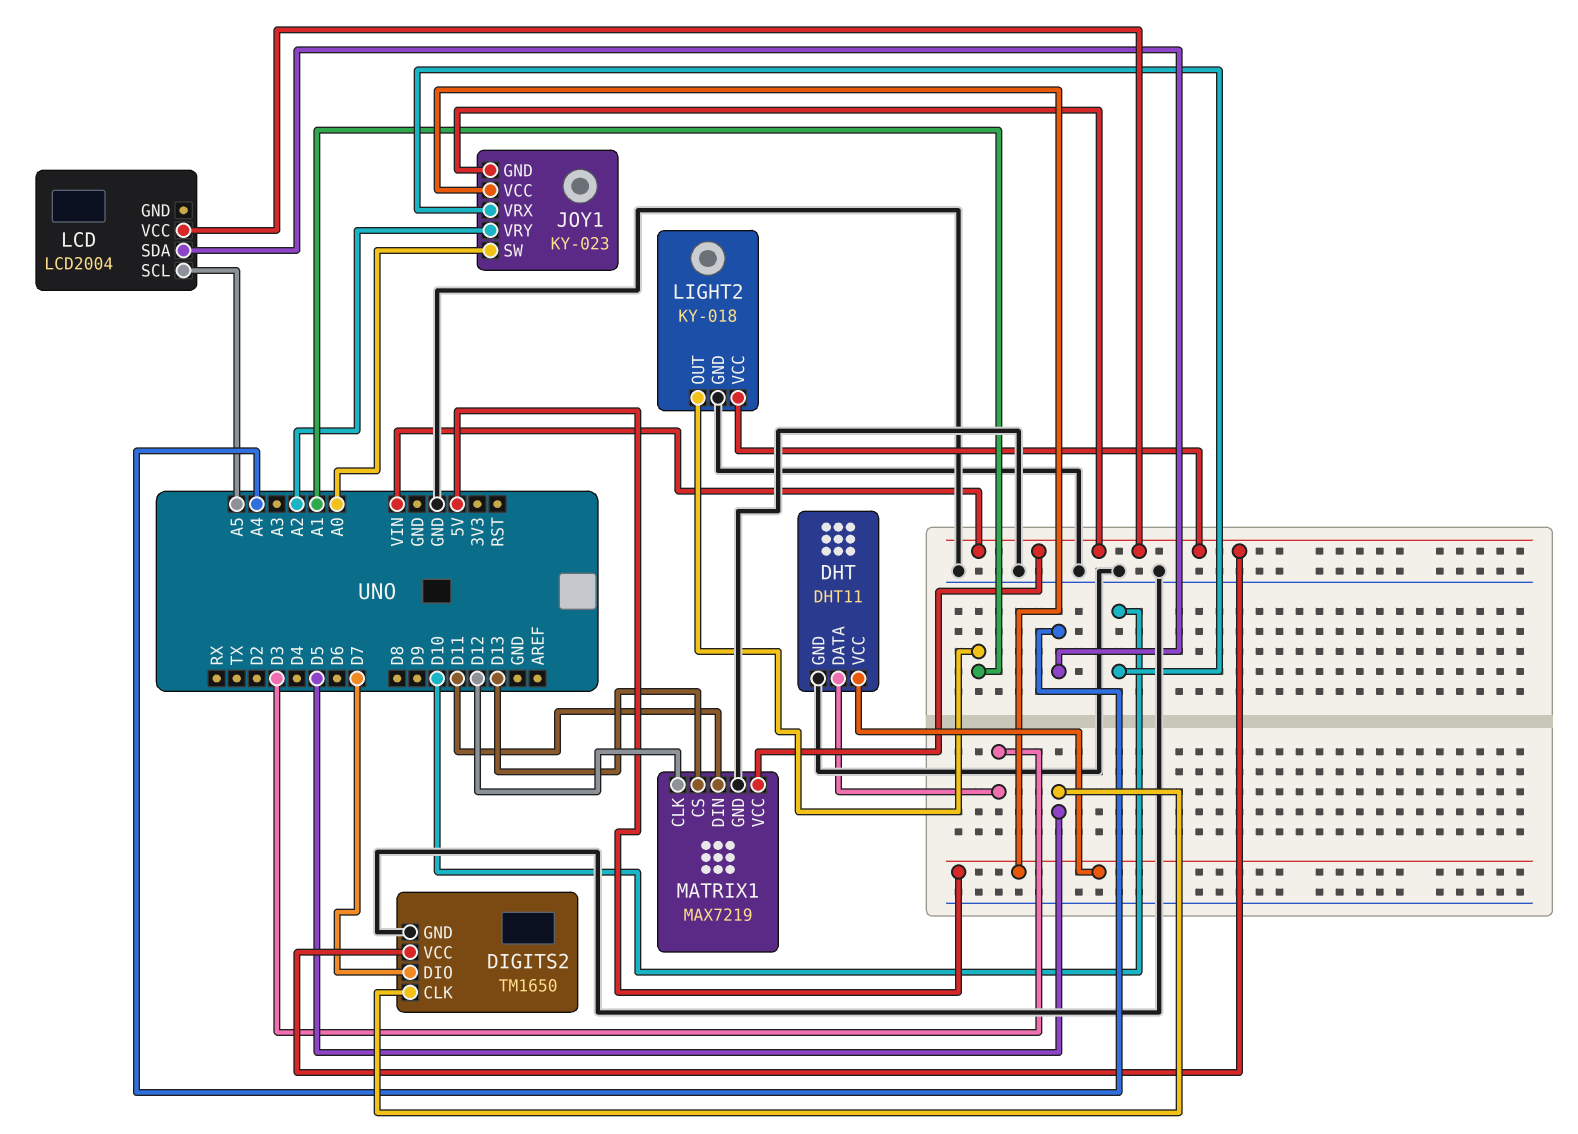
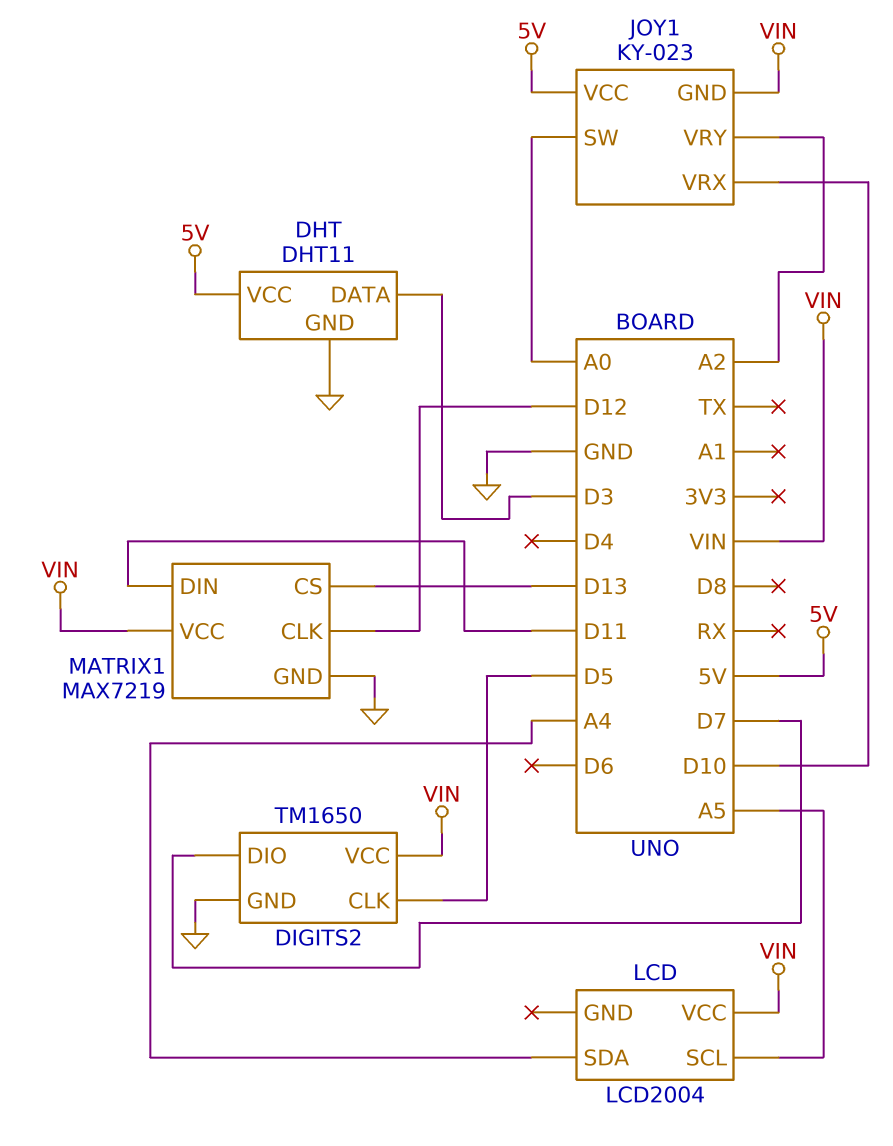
LIGHT2: KY-018 -> none
LIGHT2 pin GND: GND -> none
LIGHT2 pin OUT: A1 -> none
LIGHT2 pin VCC: VIN -> none

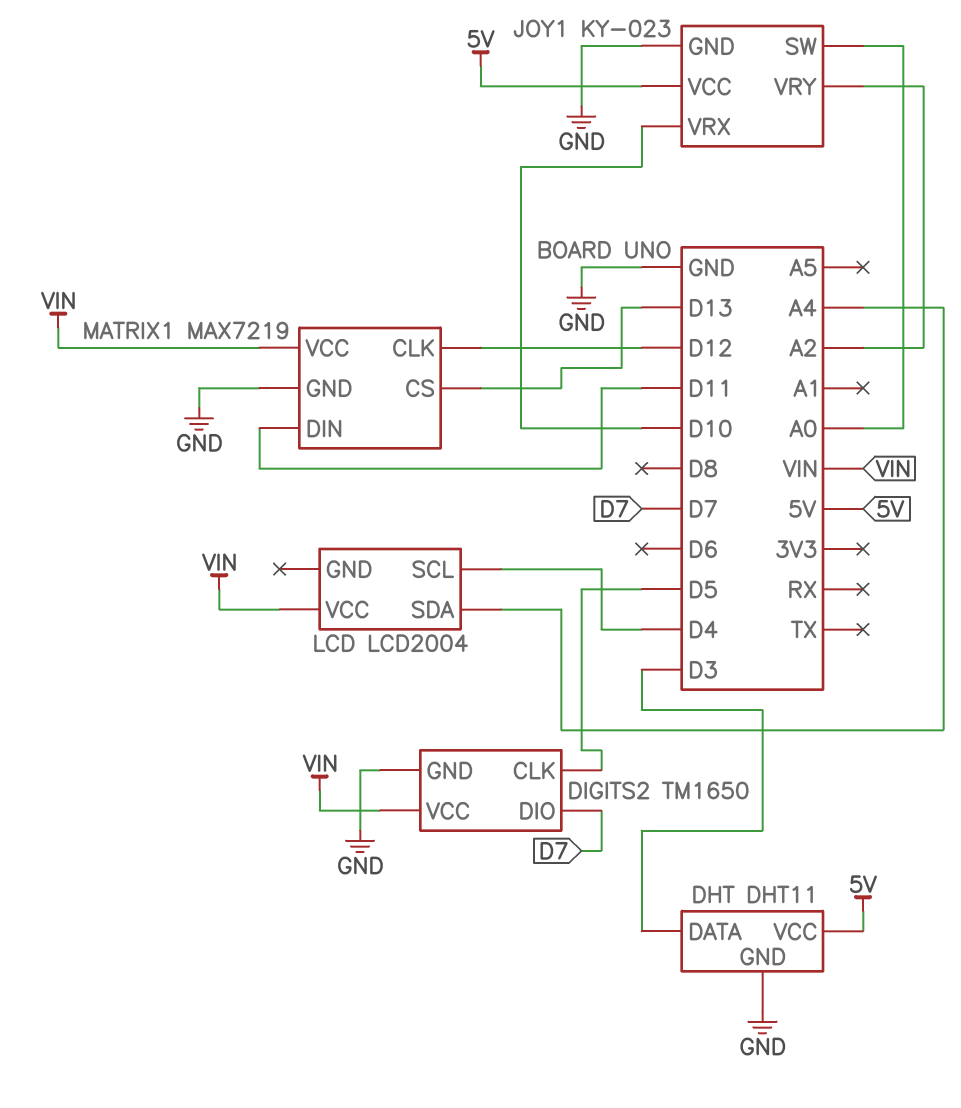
JOY1 pin GND: VIN -> GND
LCD pin SCL: A5 -> D4

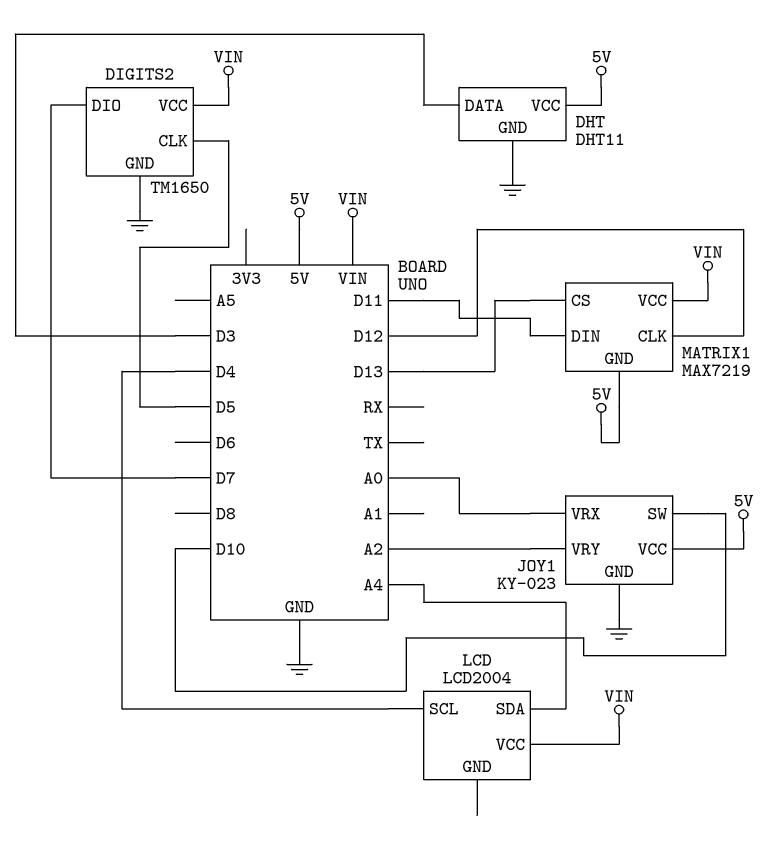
JOY1 pin SW: A0 -> D10
JOY1 pin VRX: D10 -> A0
MATRIX1 pin GND: GND -> 5V

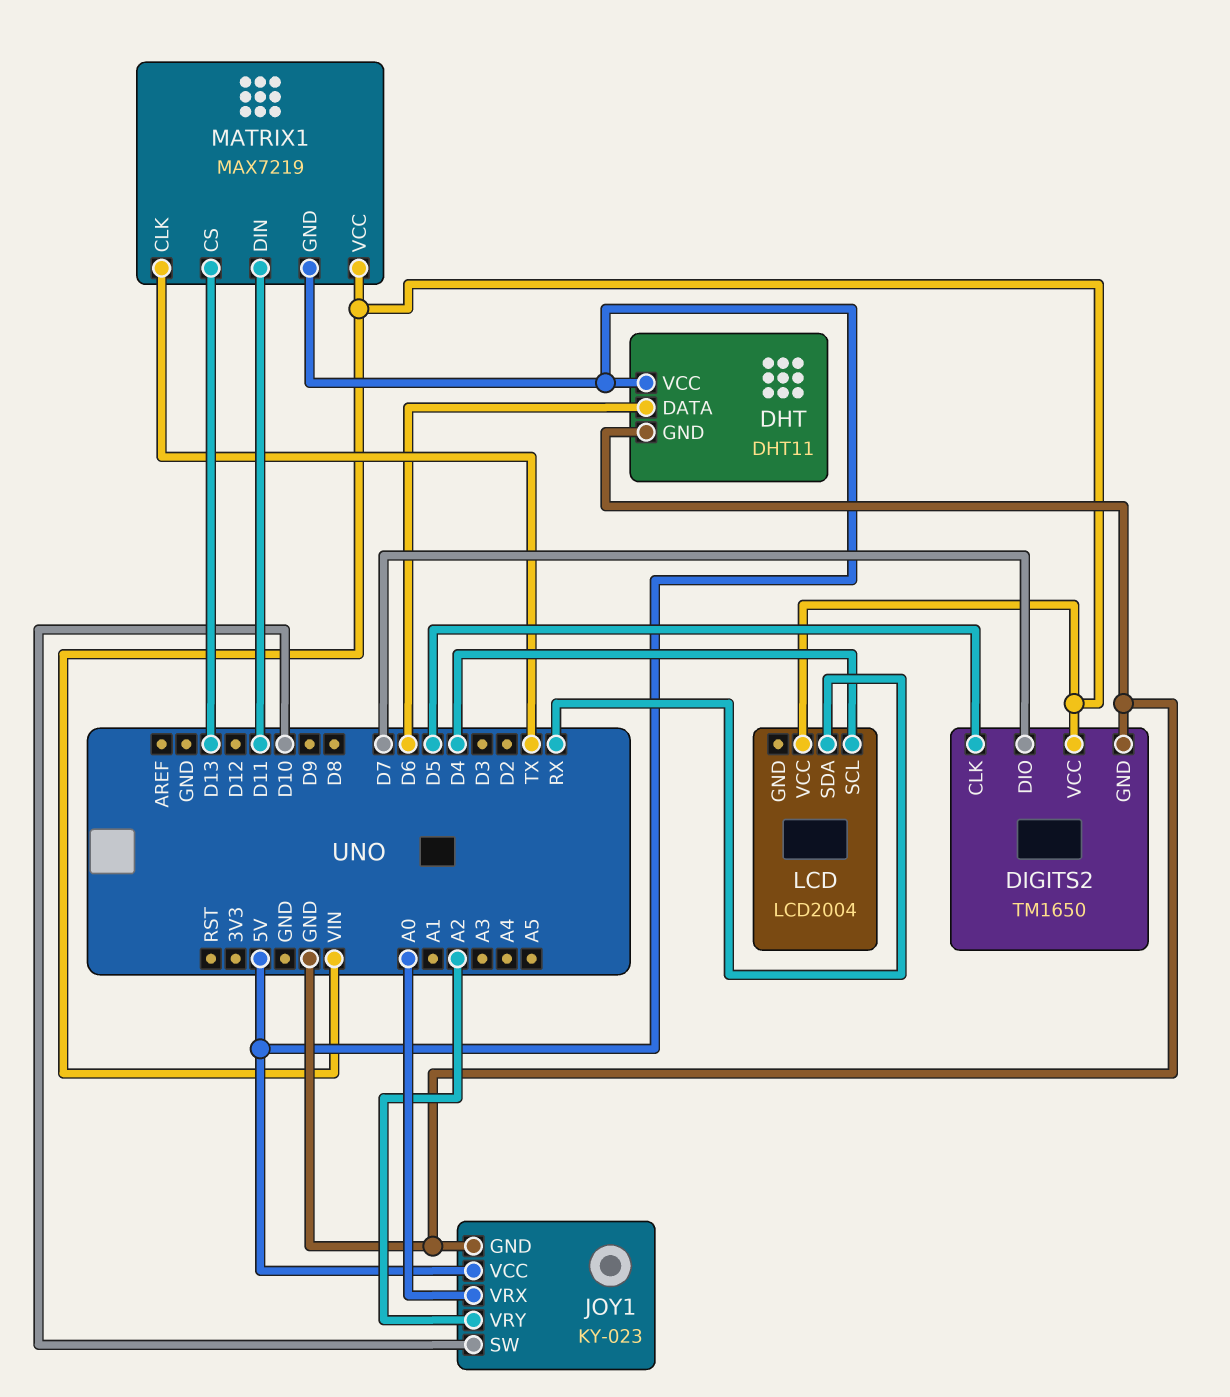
DHT pin DATA: D3 -> D6
LCD pin SDA: A4 -> RX
MATRIX1 pin CLK: D12 -> TX

